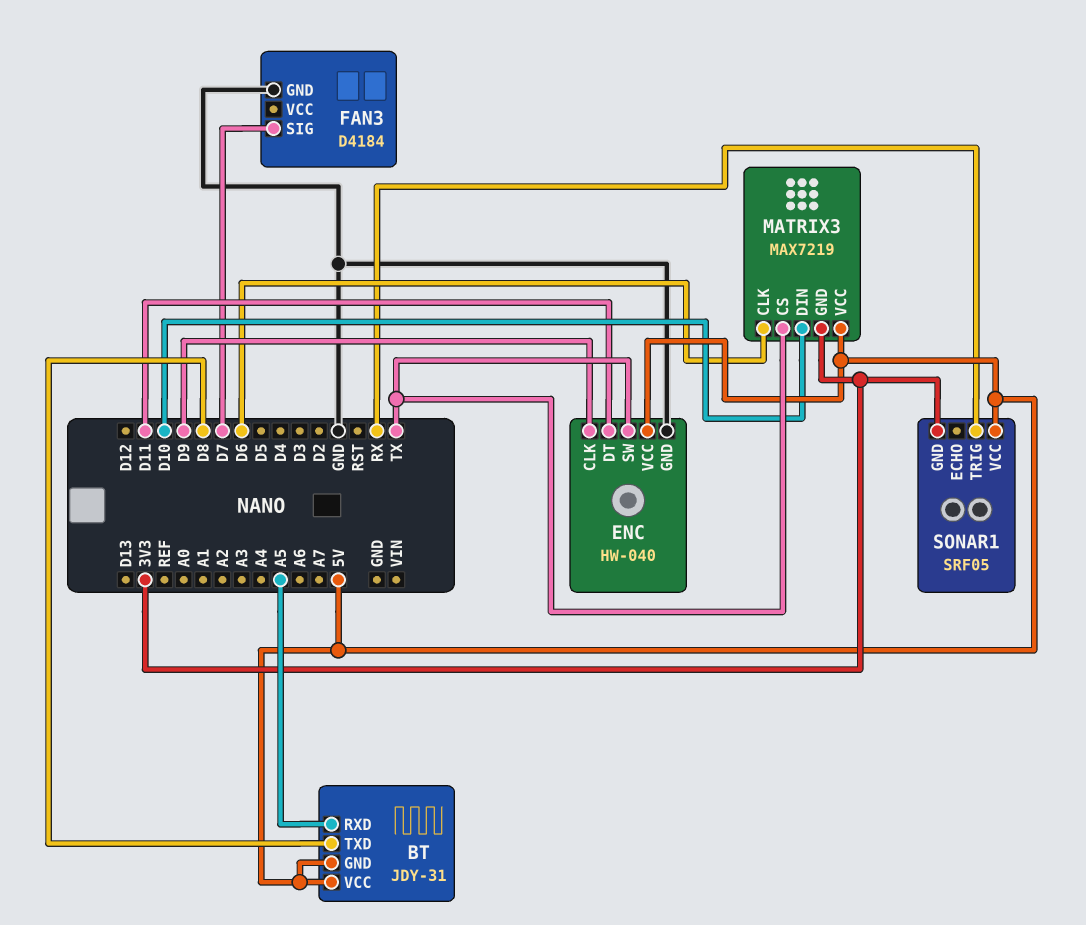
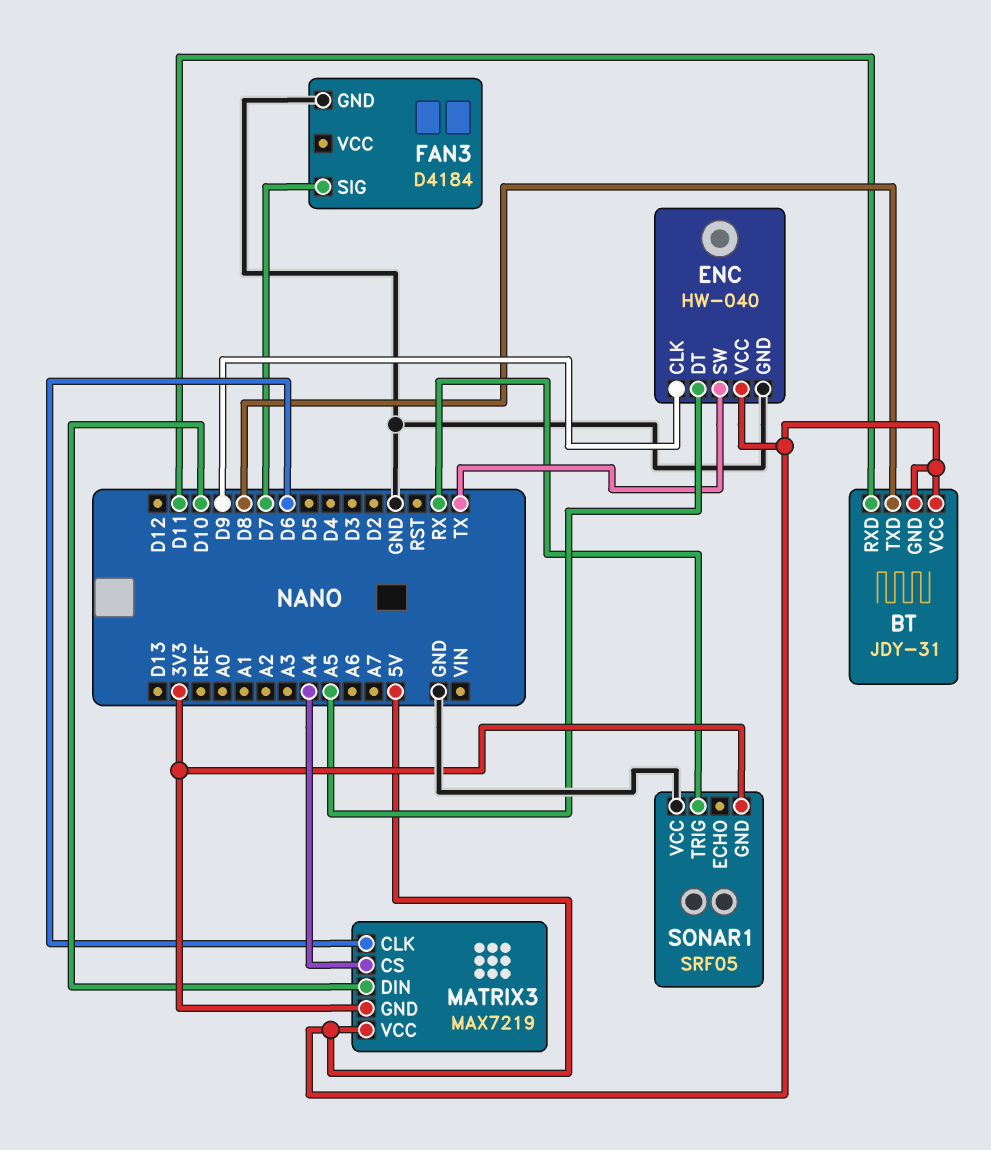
BT pin RXD: A5 -> D11
ENC pin DT: D11 -> A5
MATRIX3 pin CS: TX -> A4
SONAR1 pin VCC: 5V -> GND

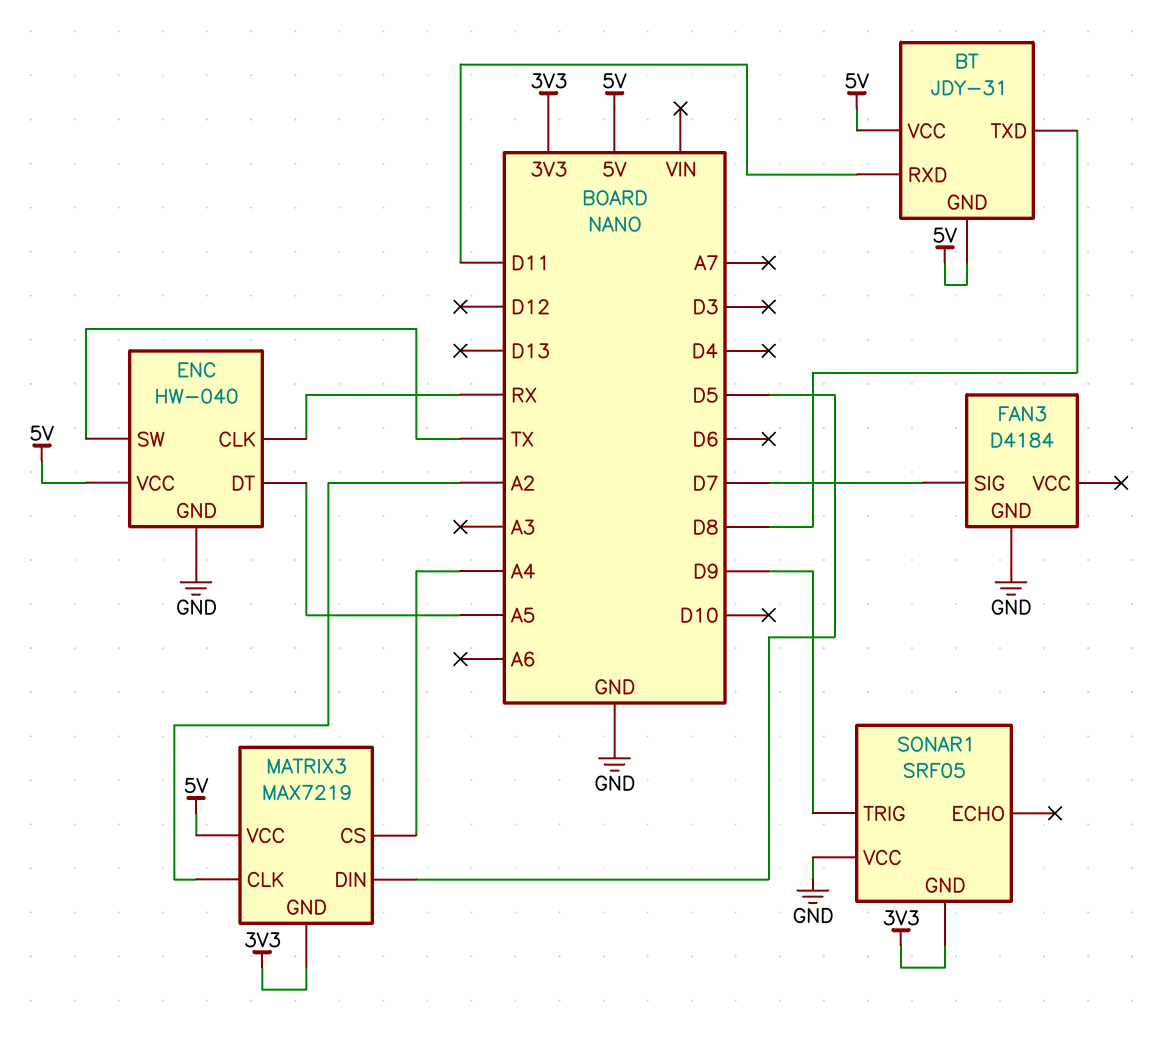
ENC pin CLK: D9 -> RX
MATRIX3 pin CLK: D6 -> A2
MATRIX3 pin DIN: D10 -> D5
SONAR1 pin TRIG: RX -> D9

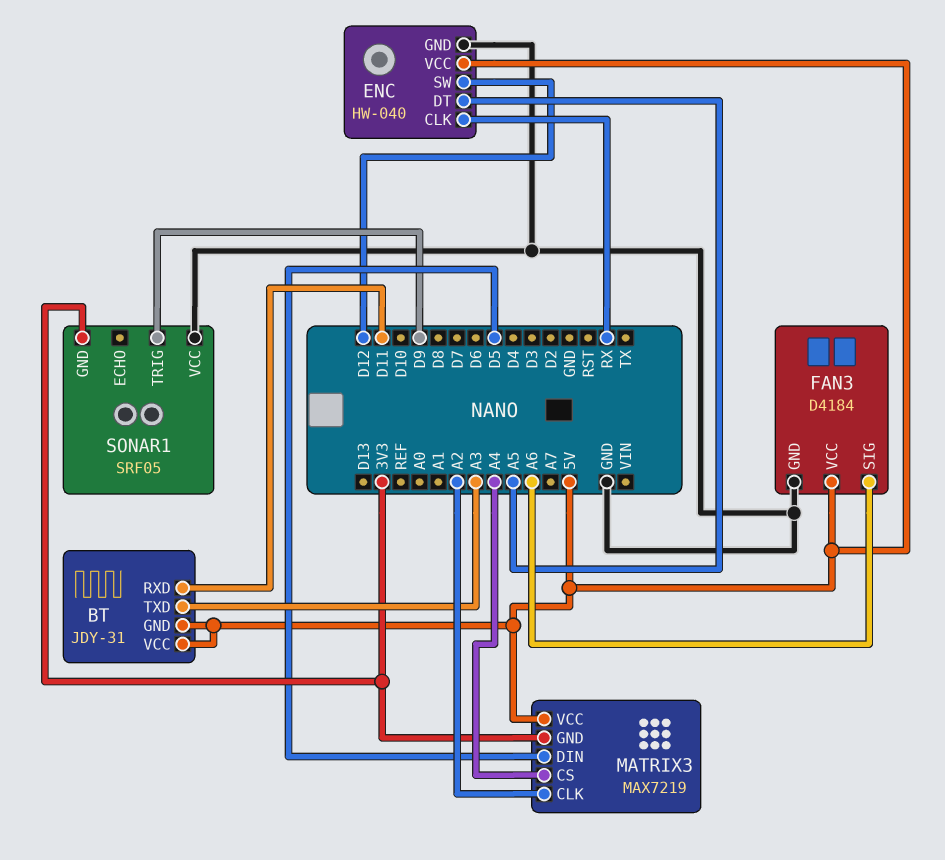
BT pin TXD: D8 -> A3
ENC pin SW: TX -> D12
FAN3 pin SIG: D7 -> A6
FAN3 pin VCC: none -> 5V

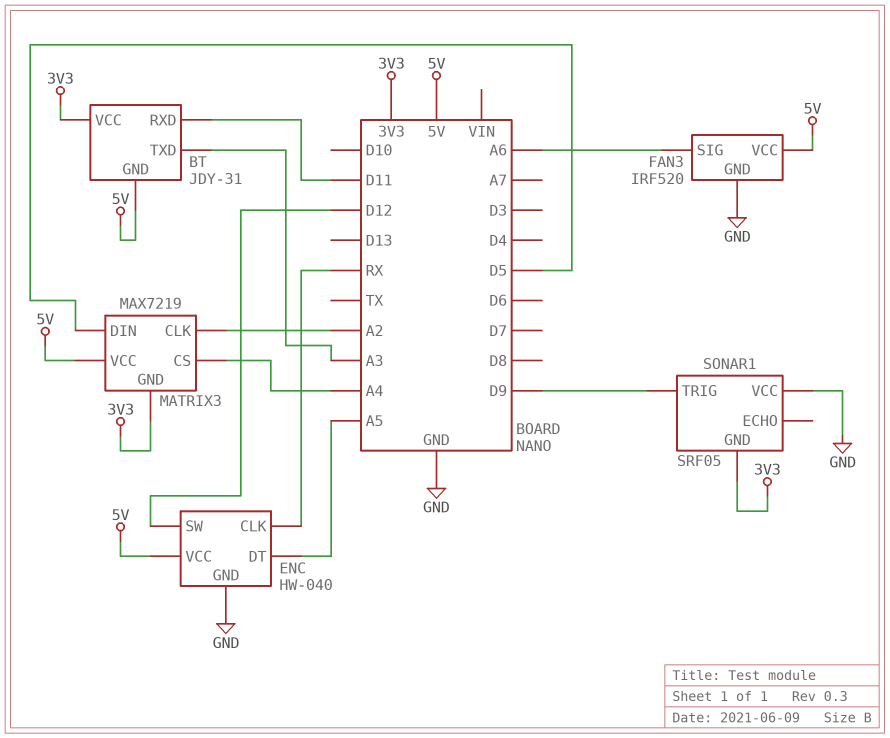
BT pin VCC: 5V -> 3V3
FAN3: D4184 -> IRF520

